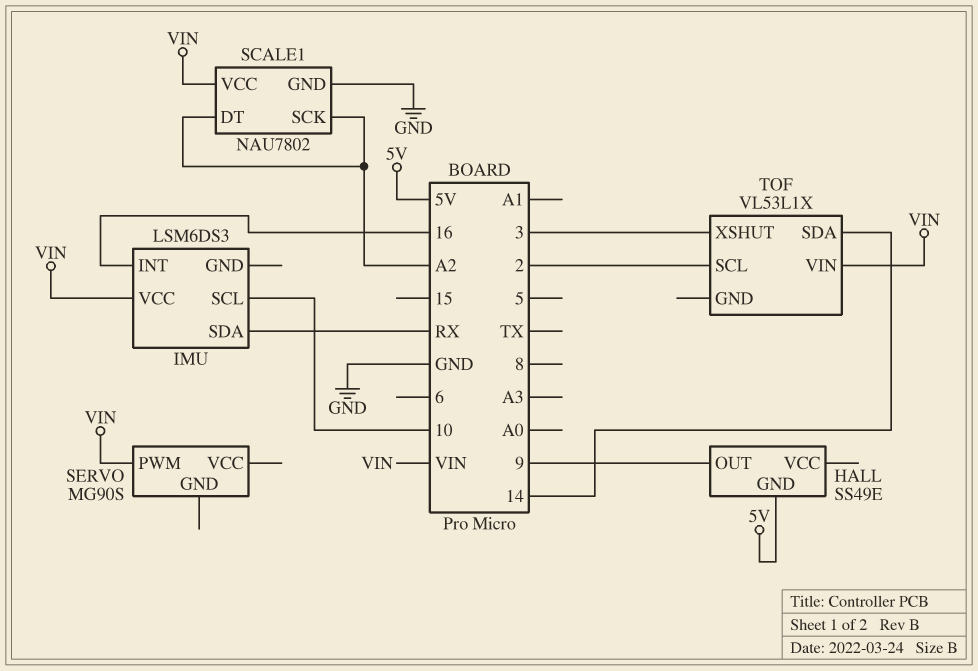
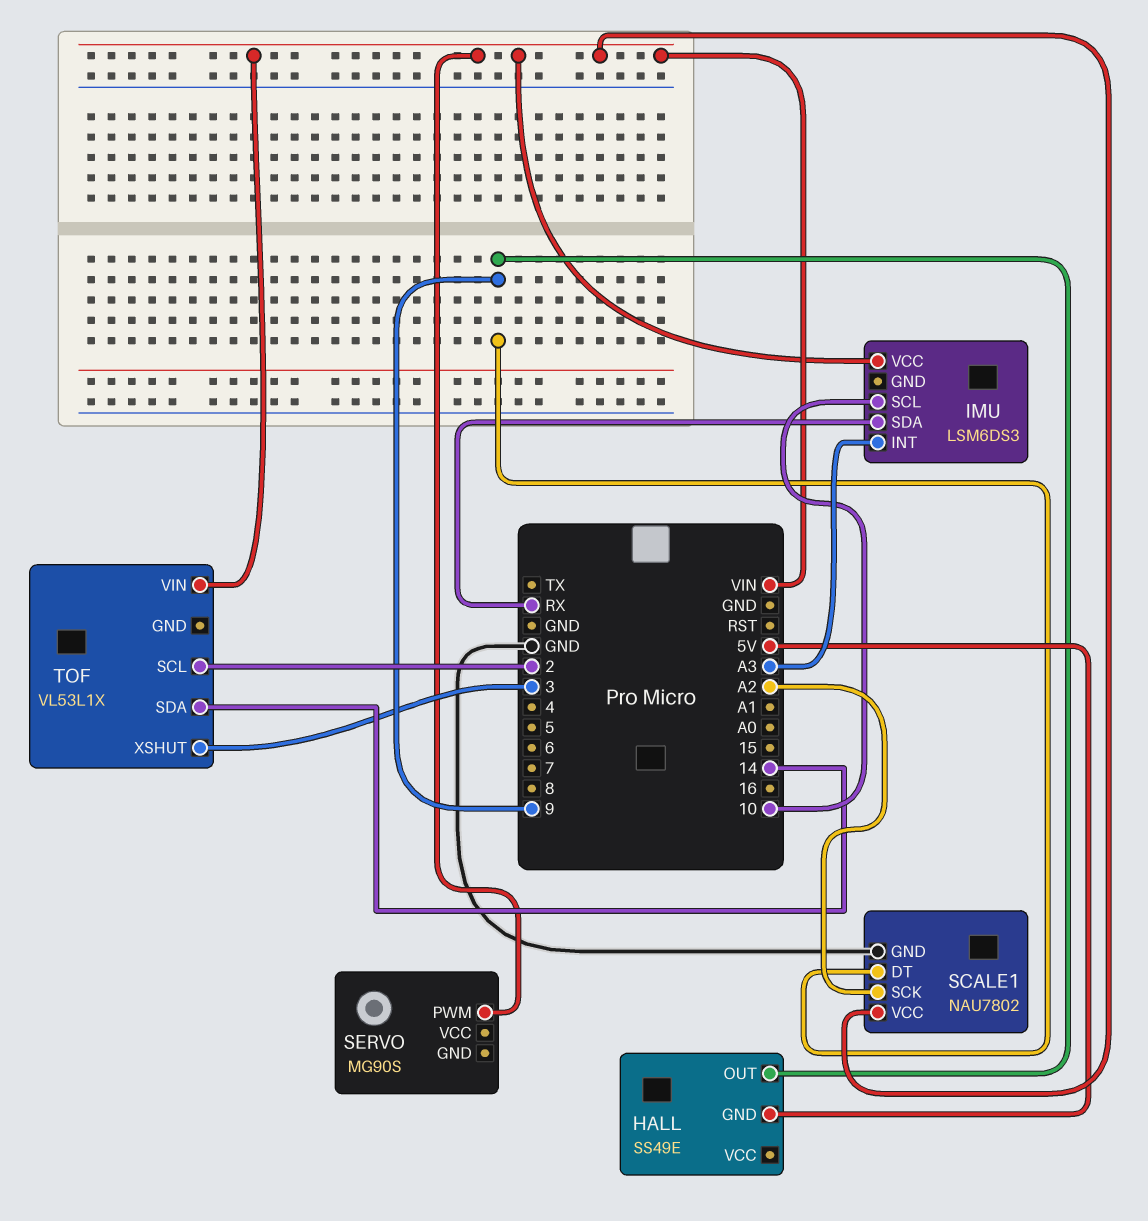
IMU pin INT: 16 -> A3
SCALE1 pin DT: A2 -> 9

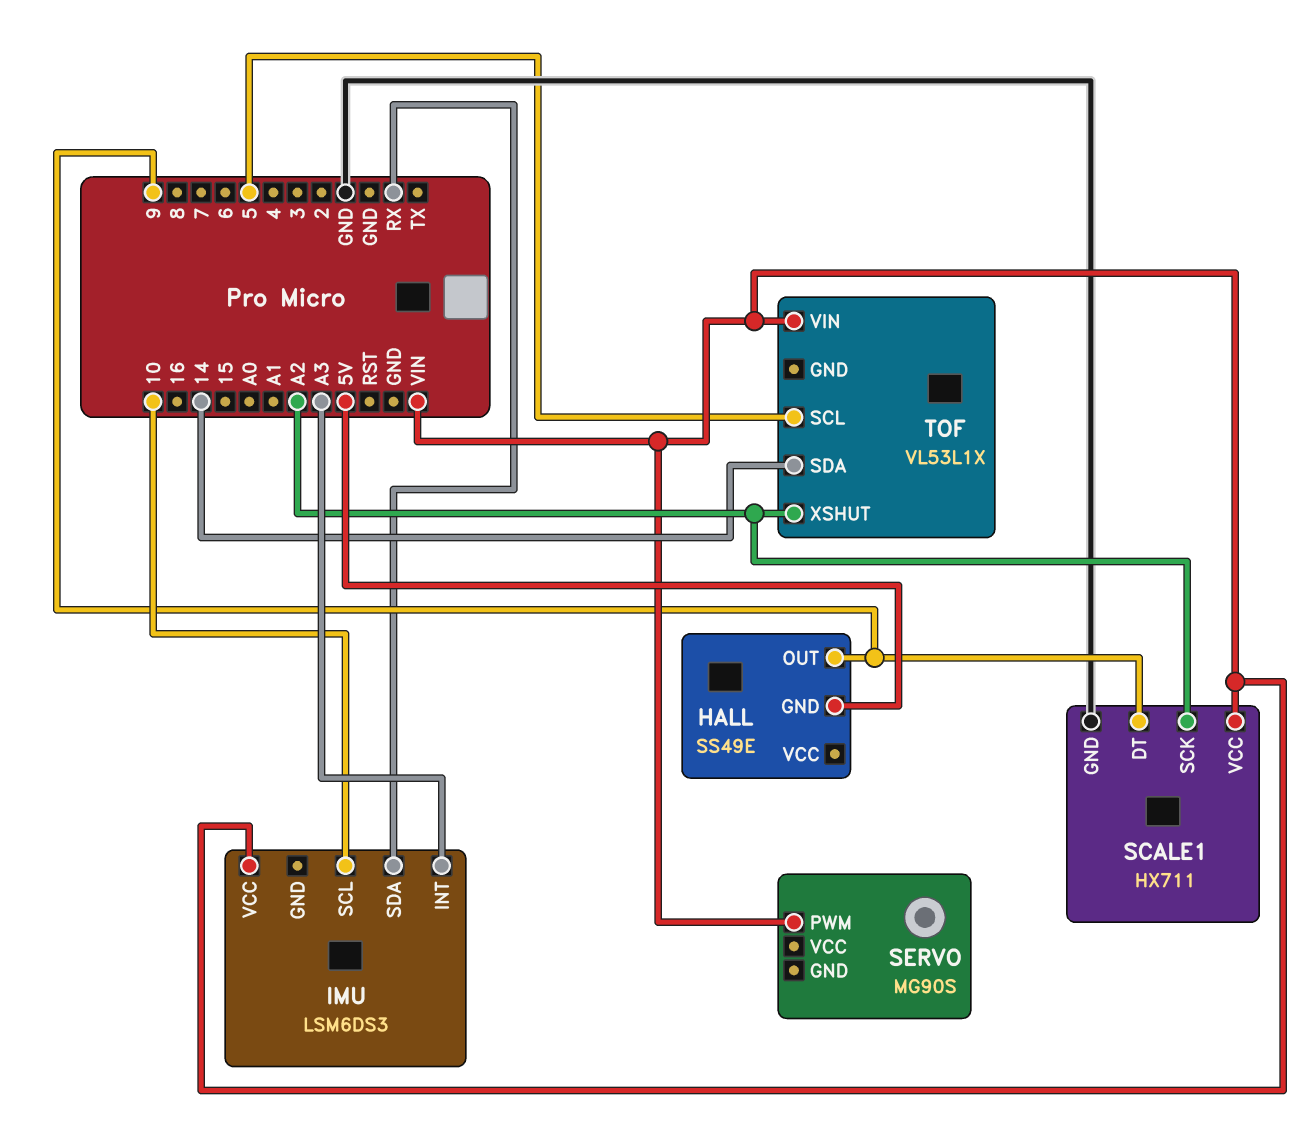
SCALE1: NAU7802 -> HX711
TOF pin SCL: 2 -> 5
TOF pin XSHUT: 3 -> A2

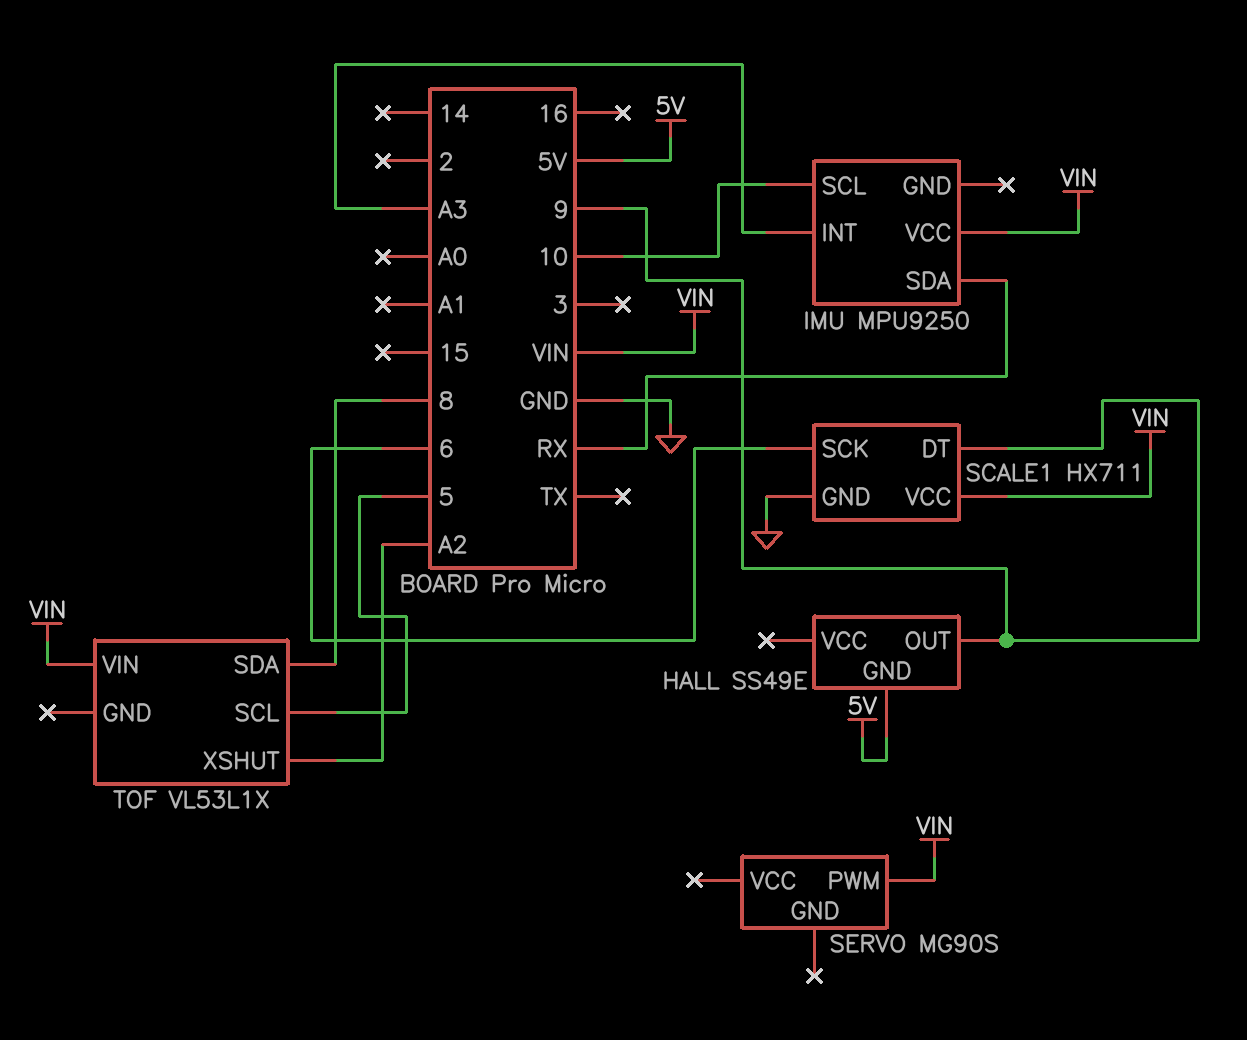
IMU: LSM6DS3 -> MPU9250
SCALE1 pin SCK: A2 -> 6
TOF pin SDA: 14 -> 8

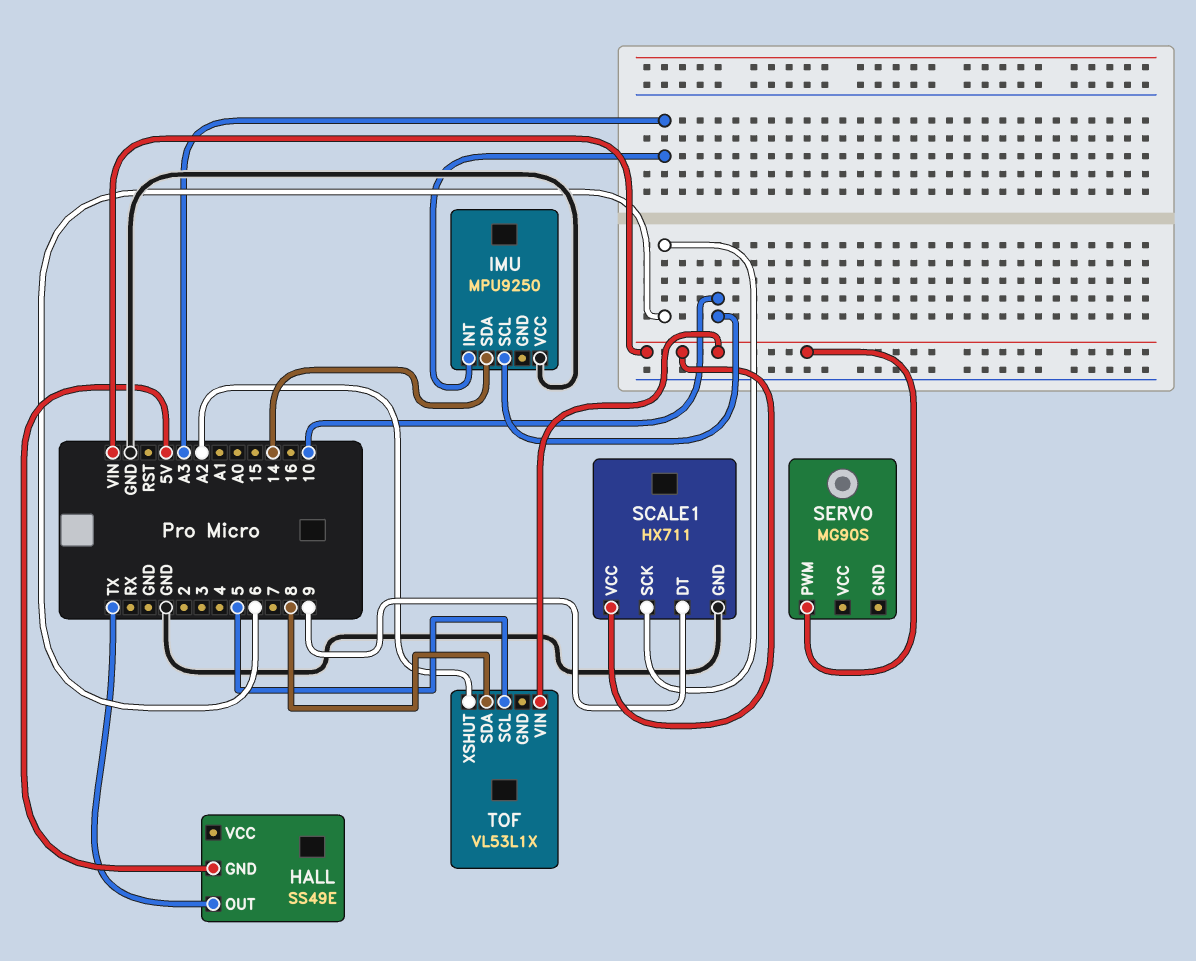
HALL pin OUT: 9 -> TX
IMU pin SDA: RX -> 14
IMU pin VCC: VIN -> GND

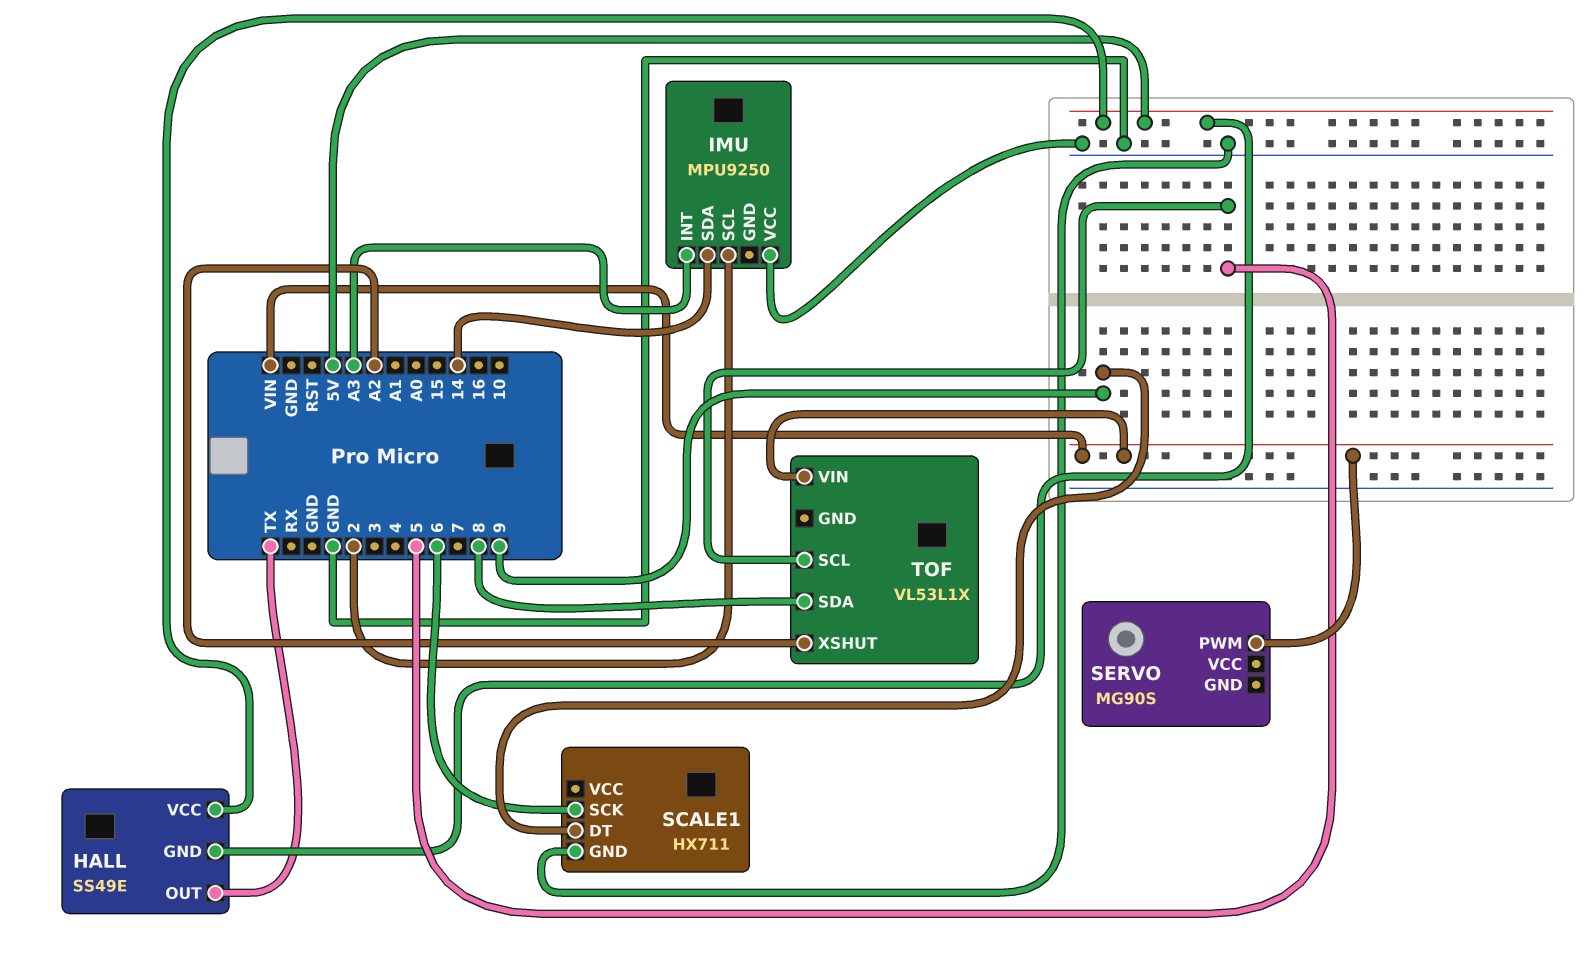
HALL pin VCC: none -> 5V
IMU pin SCL: 10 -> 2
SCALE1 pin VCC: VIN -> none

